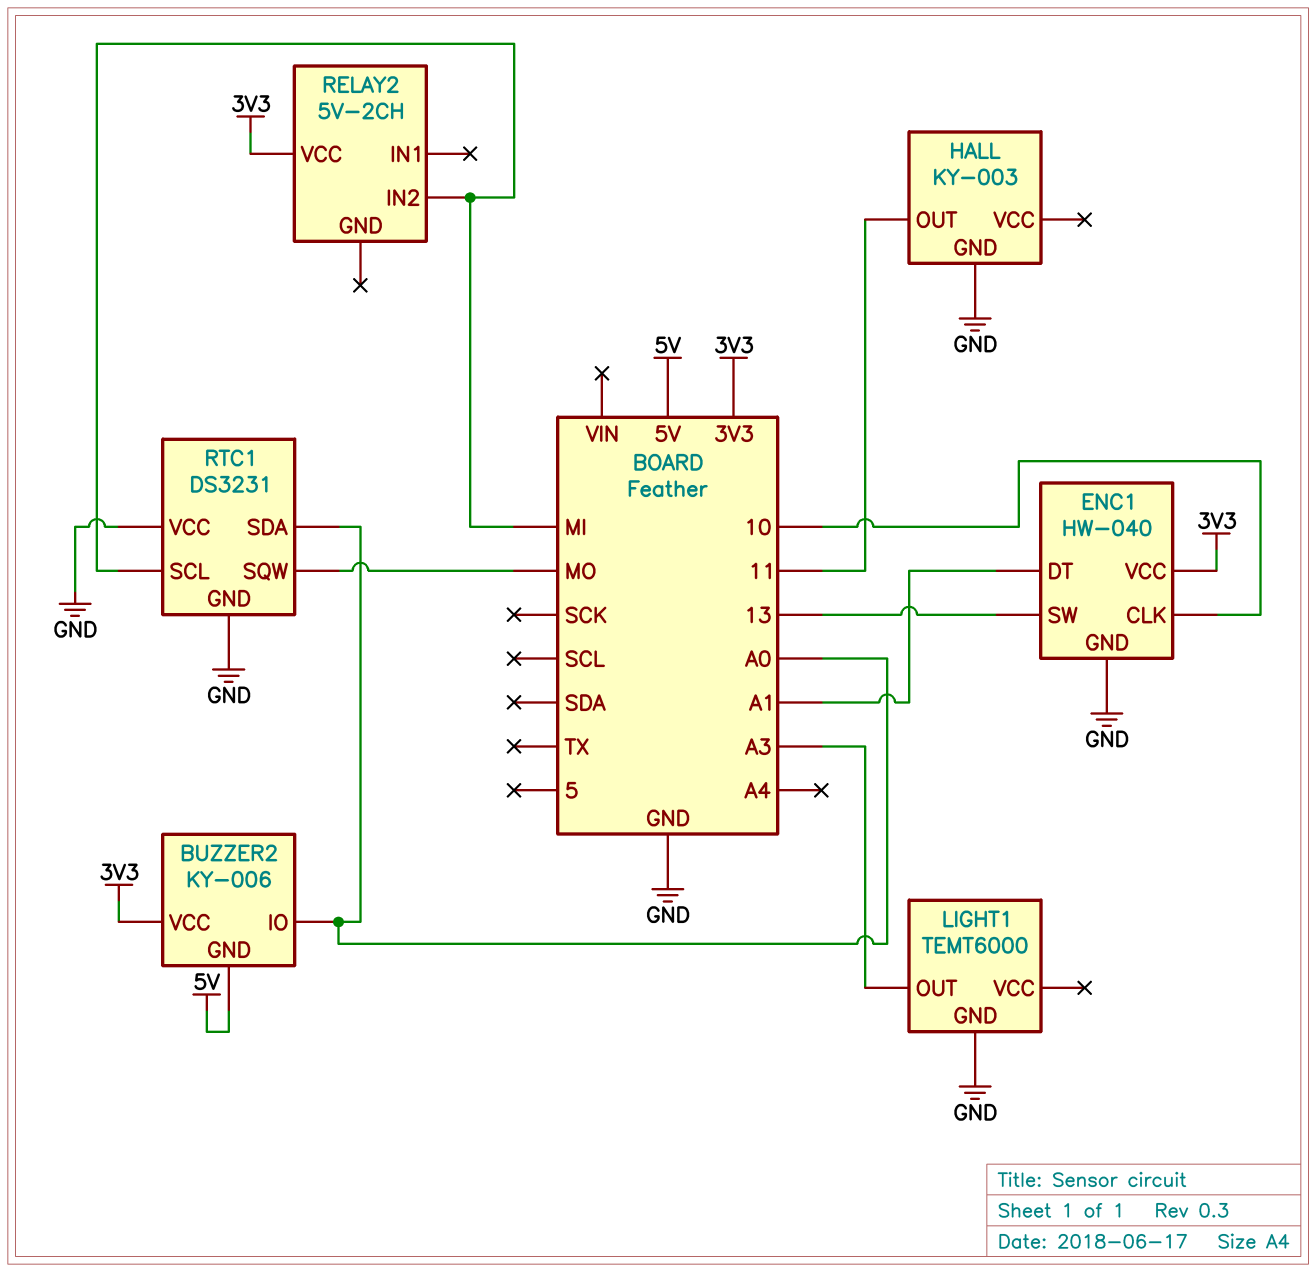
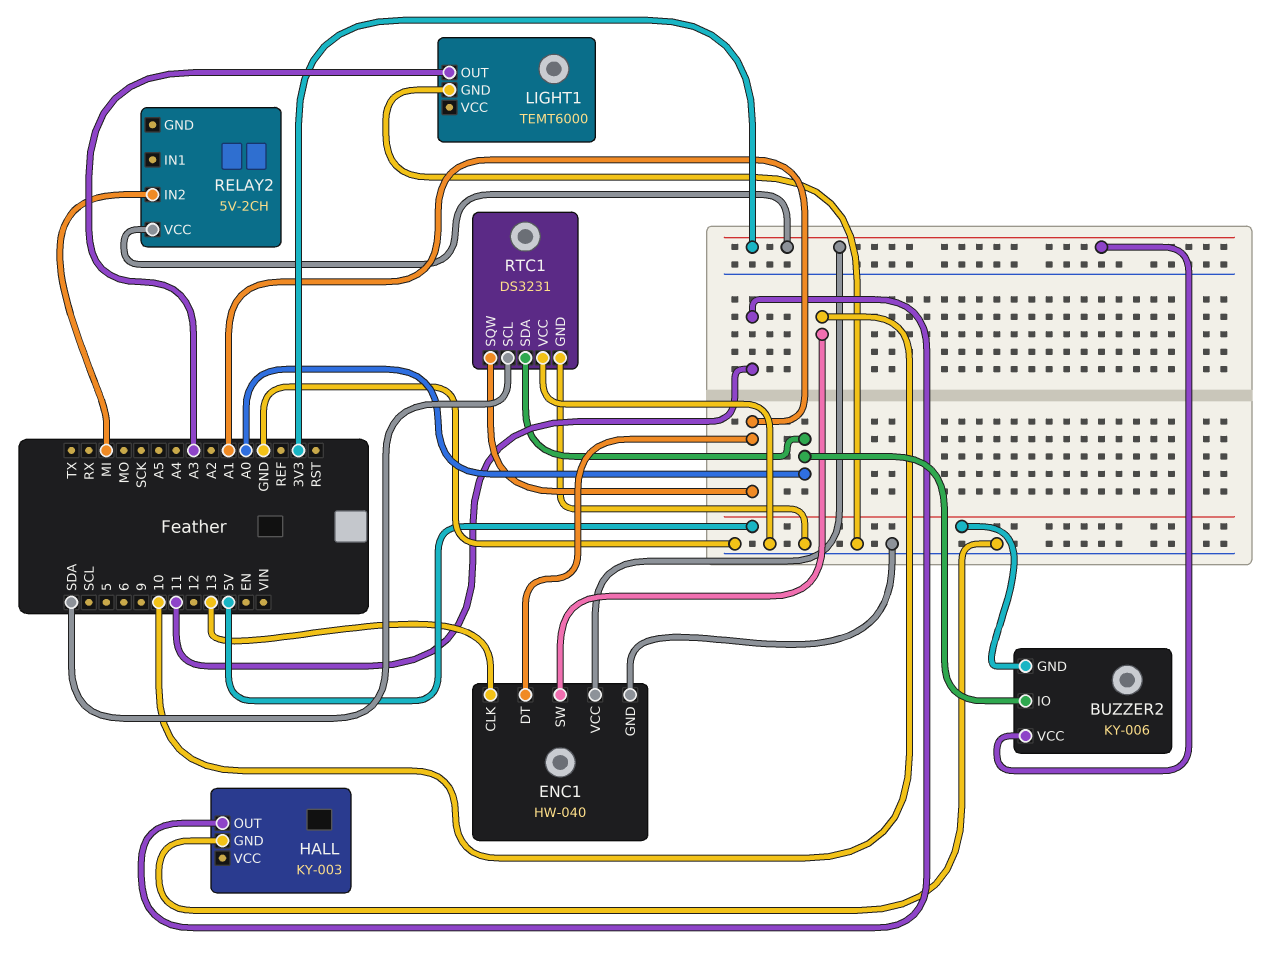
ENC1 pin CLK: 10 -> 13
ENC1 pin SW: 13 -> 10
RTC1 pin SCL: MI -> SDA
RTC1 pin SQW: MO -> A1

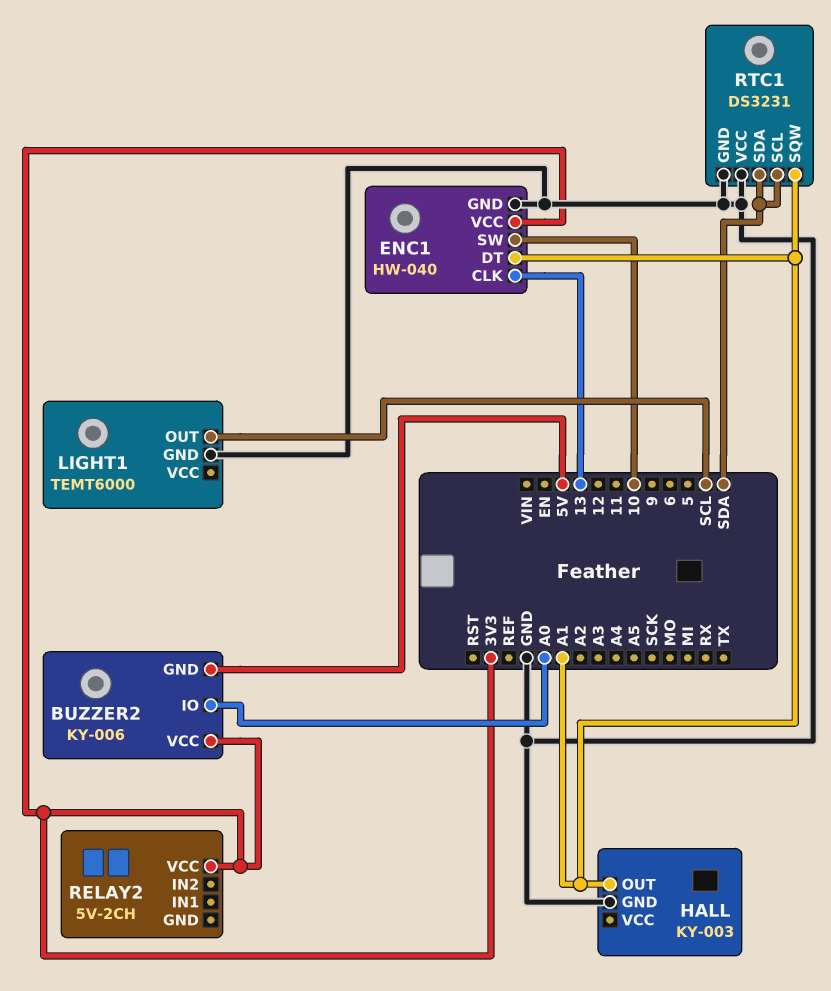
HALL pin OUT: 11 -> A1
LIGHT1 pin OUT: A3 -> SCL
RELAY2 pin IN2: MI -> none
RTC1 pin SDA: A0 -> SDA

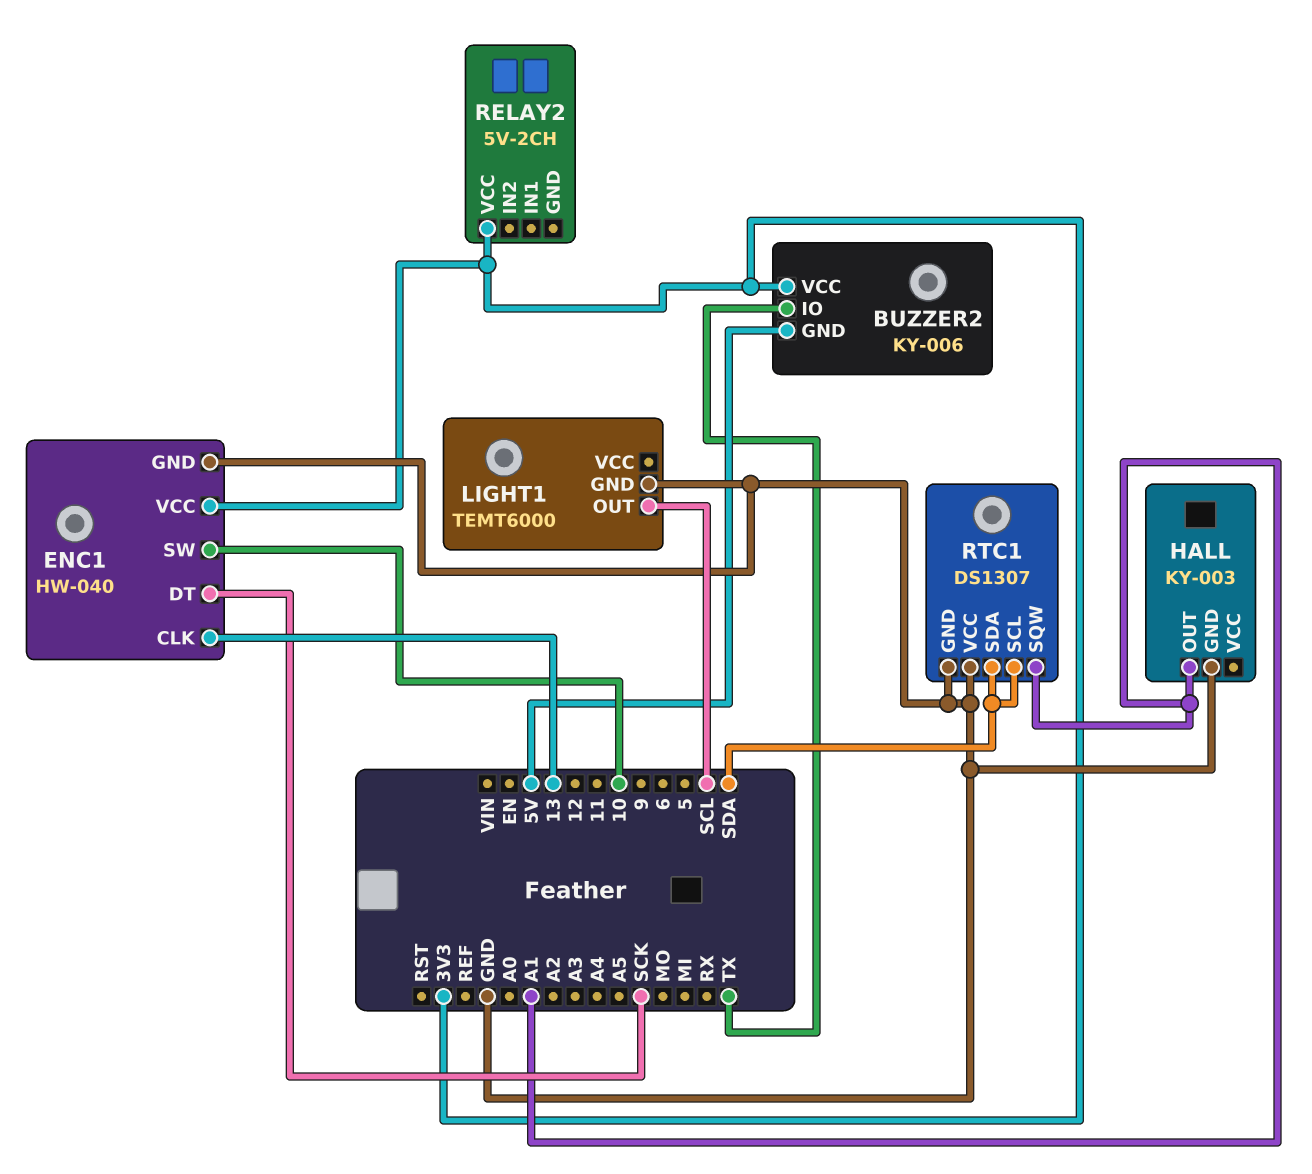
BUZZER2 pin IO: A0 -> TX
ENC1 pin DT: A1 -> SCK
RTC1: DS3231 -> DS1307

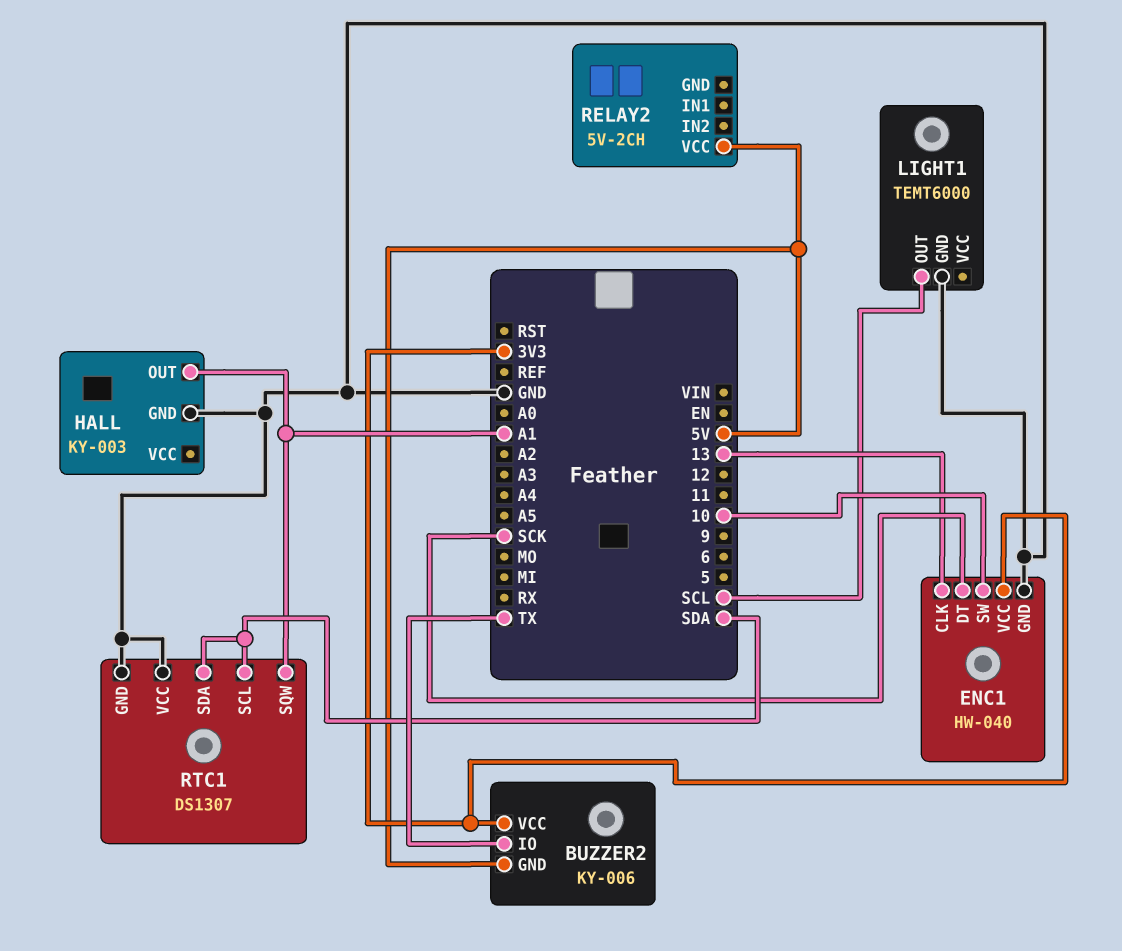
RELAY2 pin VCC: 3V3 -> 5V

